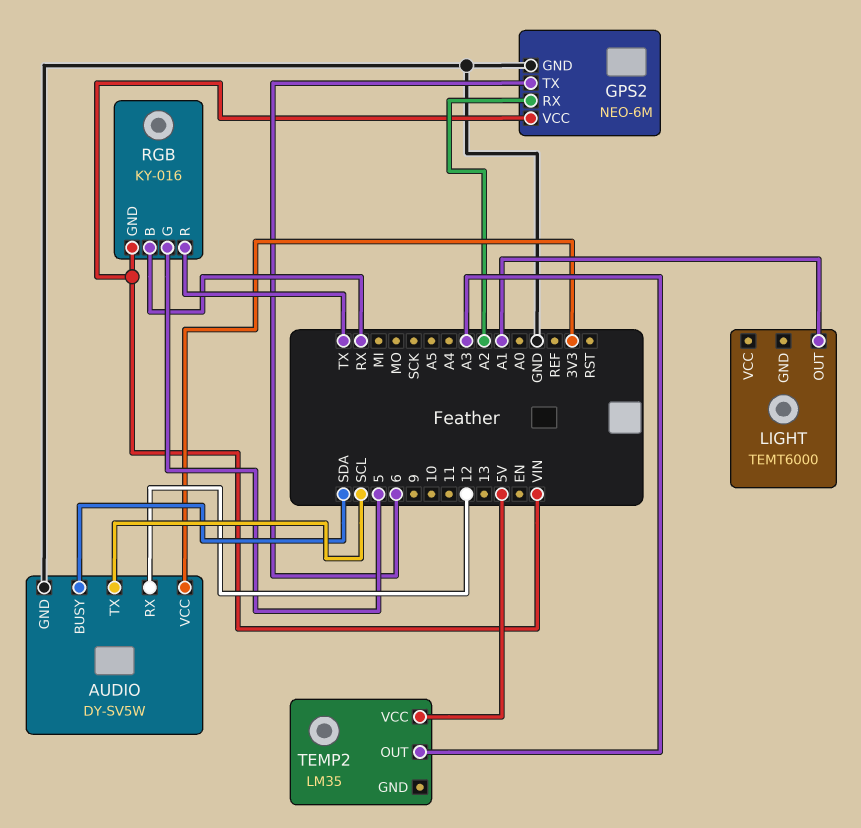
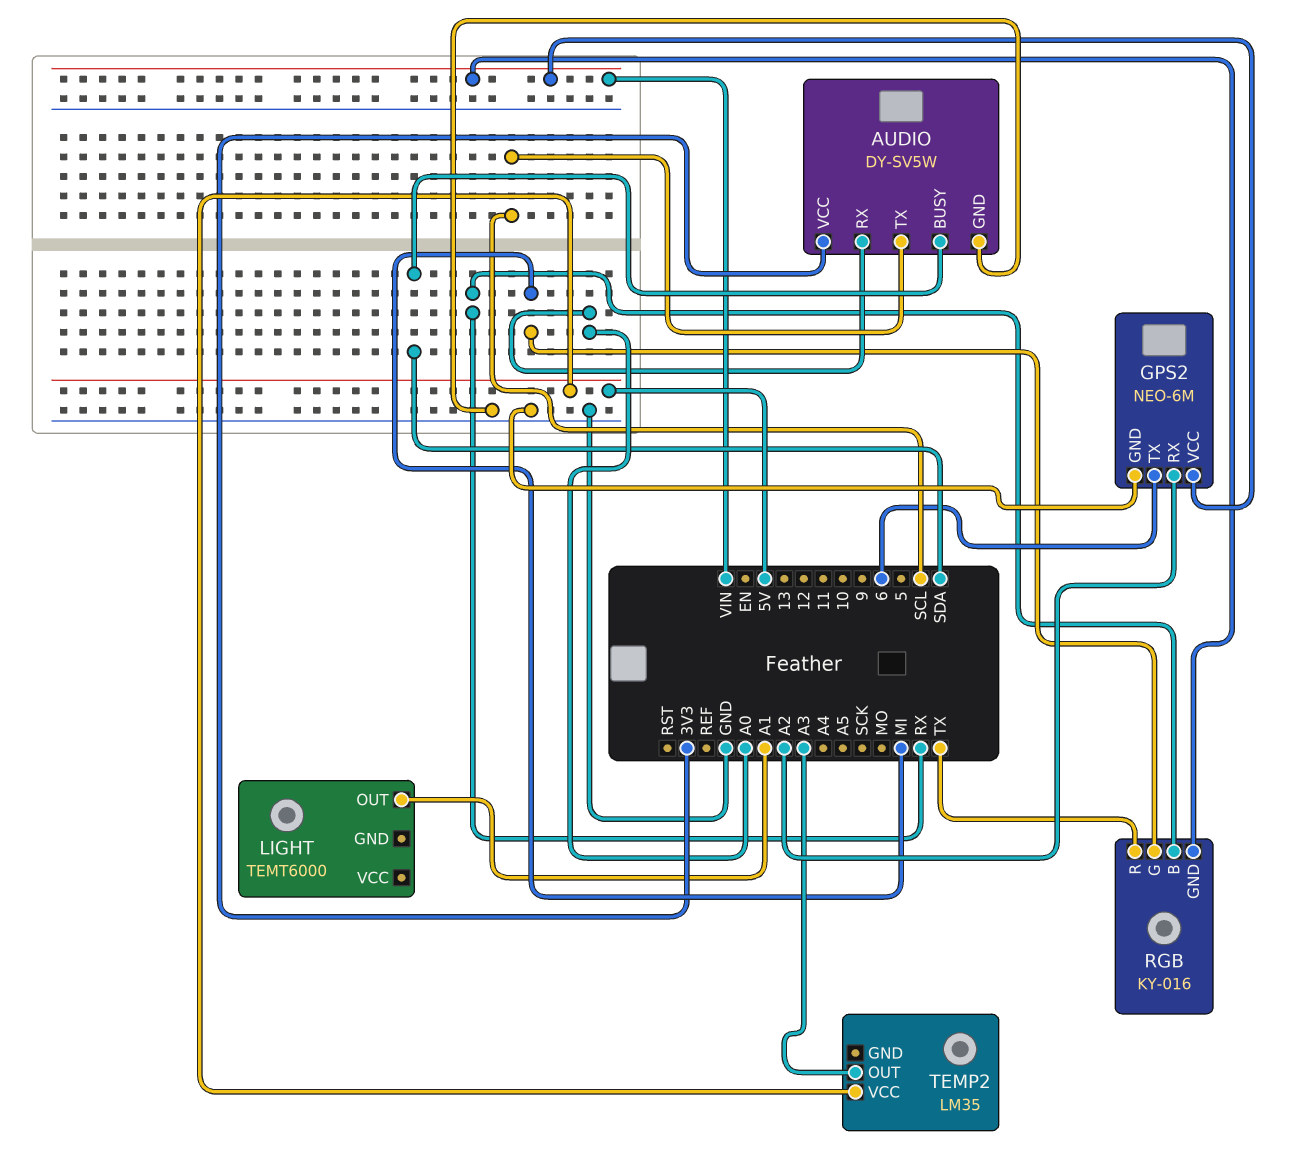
AUDIO pin RX: 12 -> A0
RGB pin G: 5 -> MI

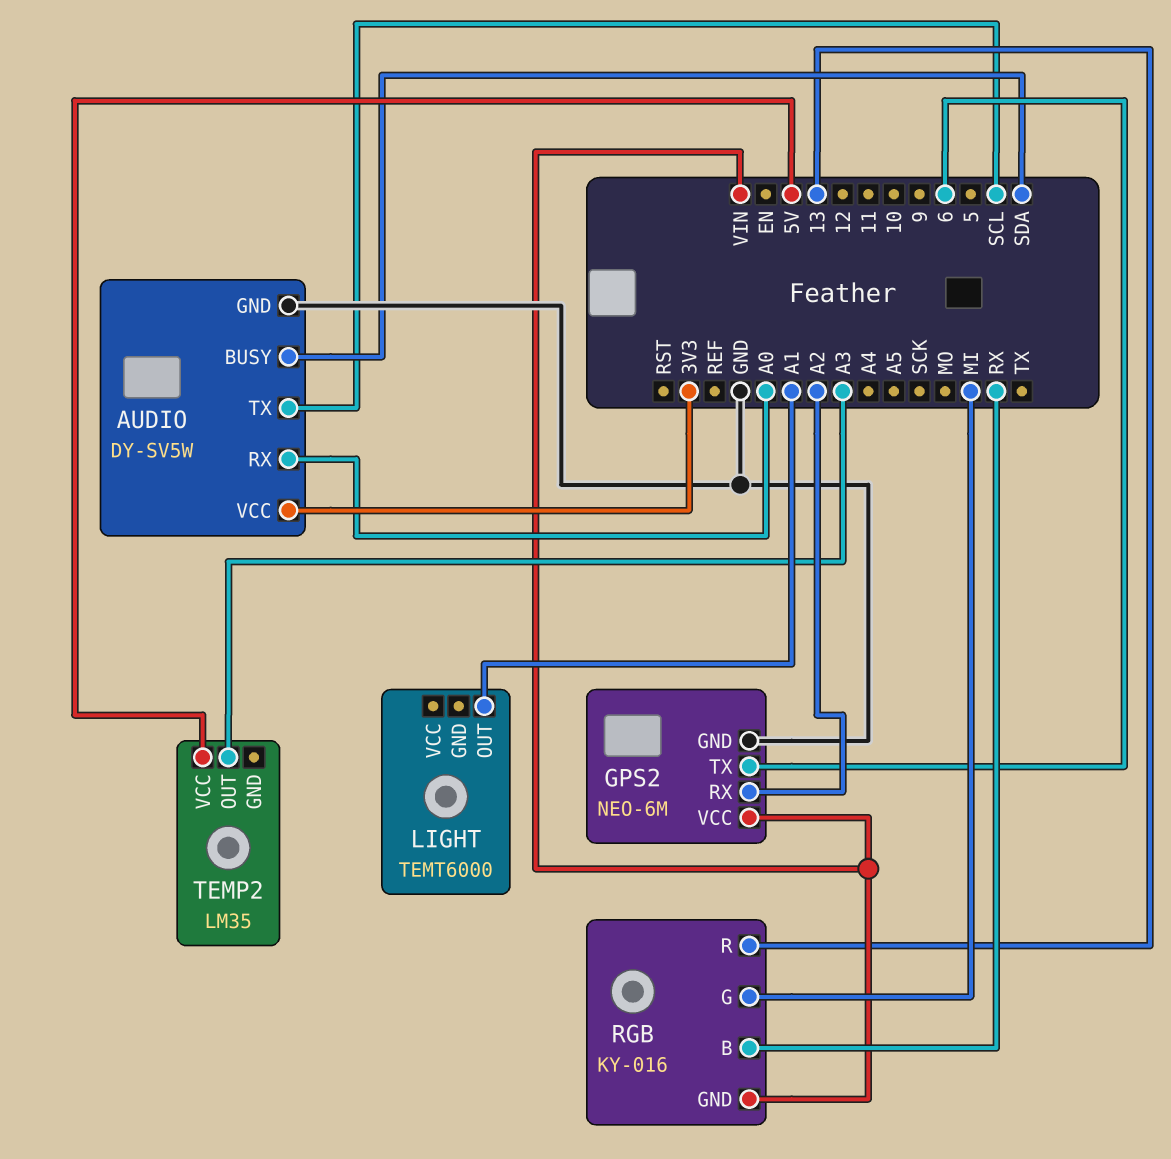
RGB pin R: TX -> 13

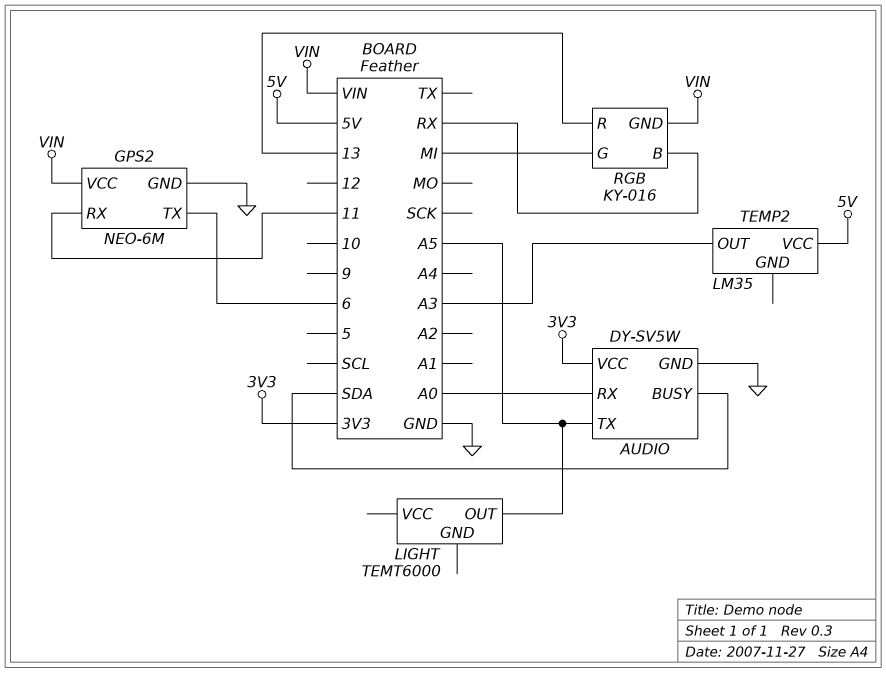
AUDIO pin TX: SCL -> A5
GPS2 pin RX: A2 -> 11
LIGHT pin OUT: A1 -> A5

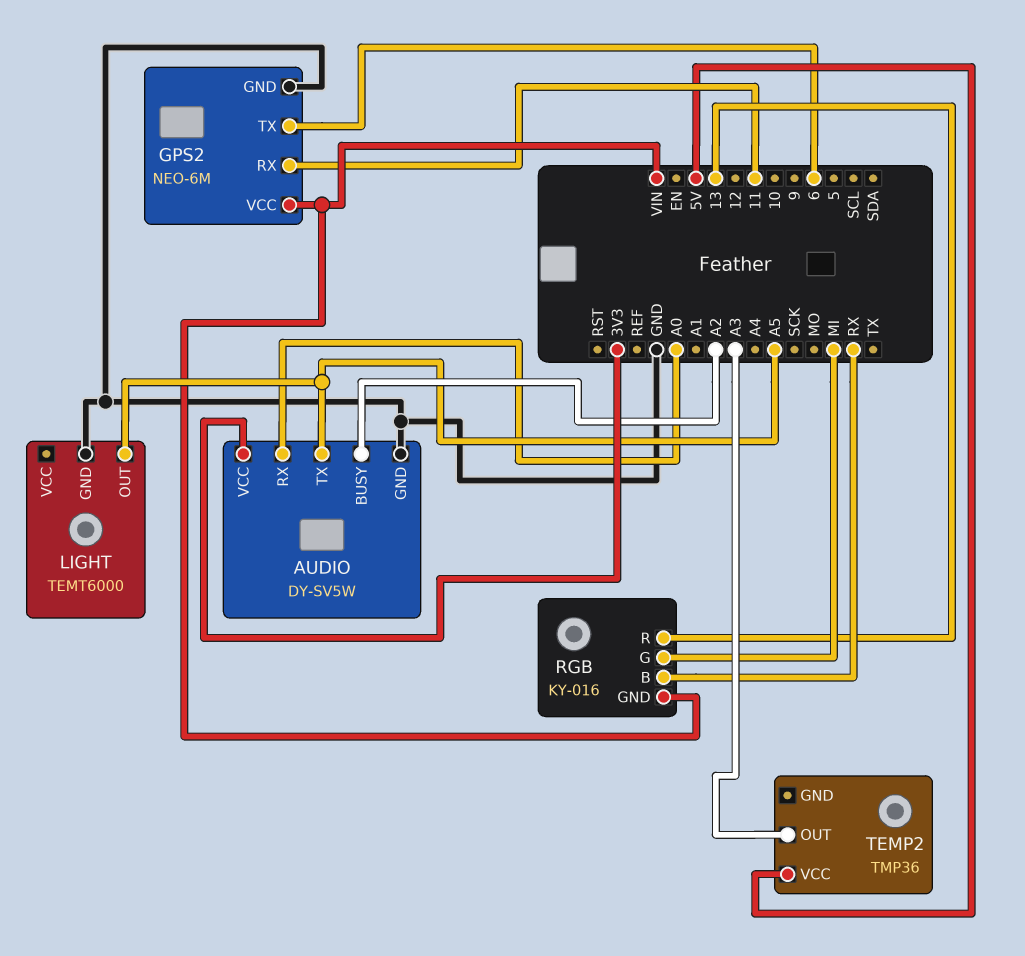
AUDIO pin BUSY: SDA -> A2
LIGHT pin GND: none -> GND
TEMP2: LM35 -> TMP36

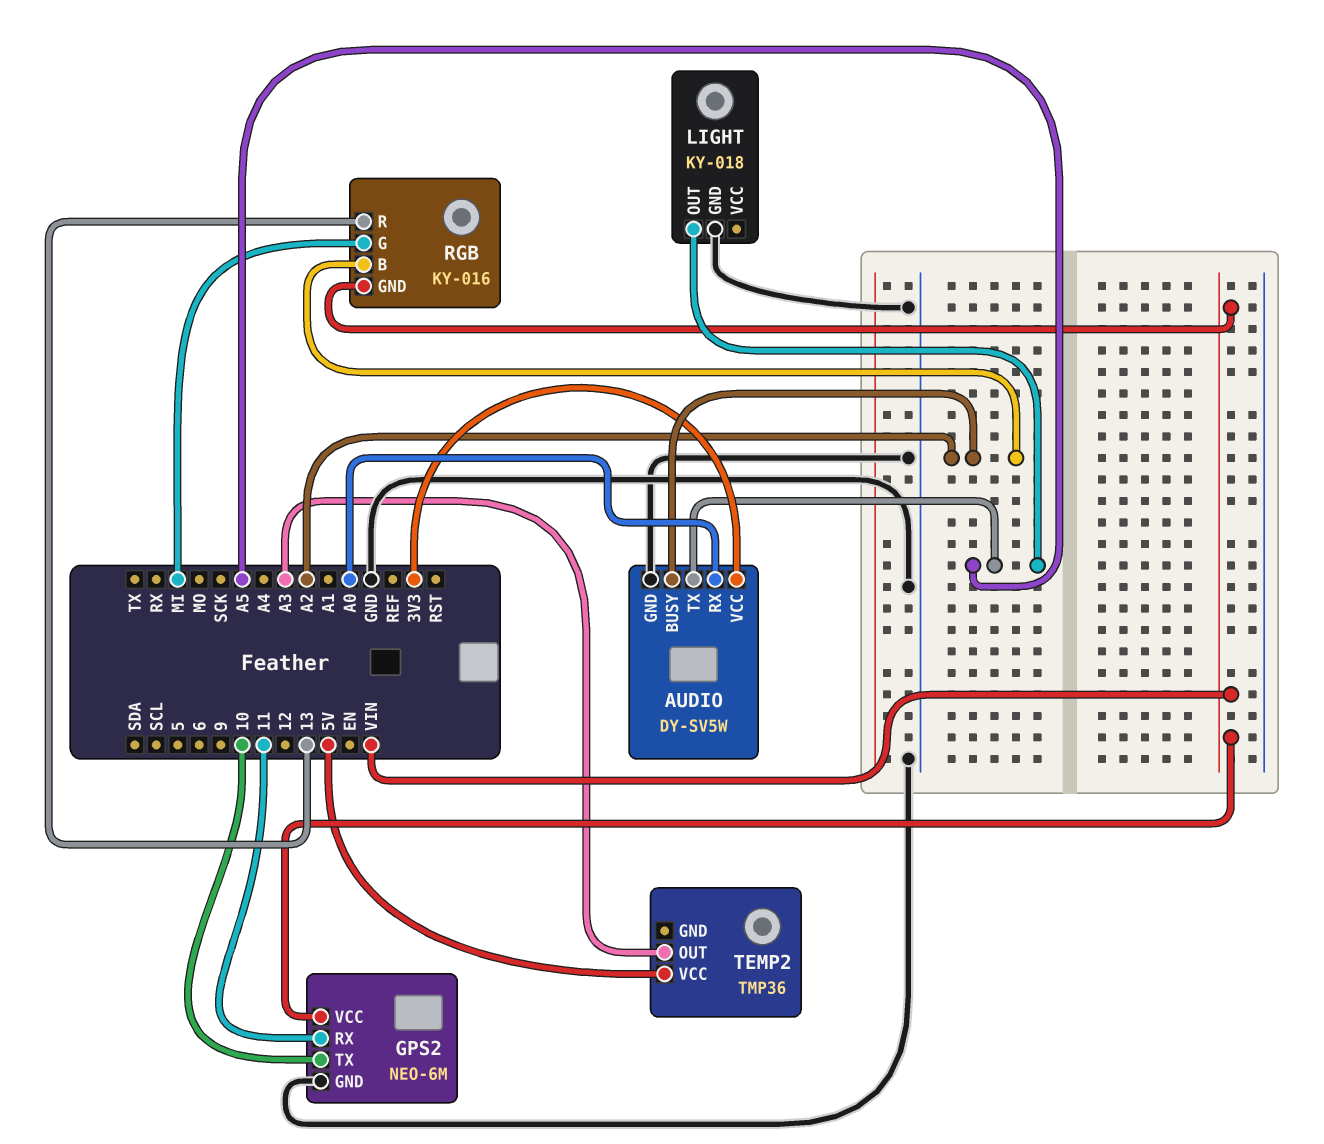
GPS2 pin TX: 6 -> 10
LIGHT: TEMT6000 -> KY-018
RGB pin B: RX -> A2

